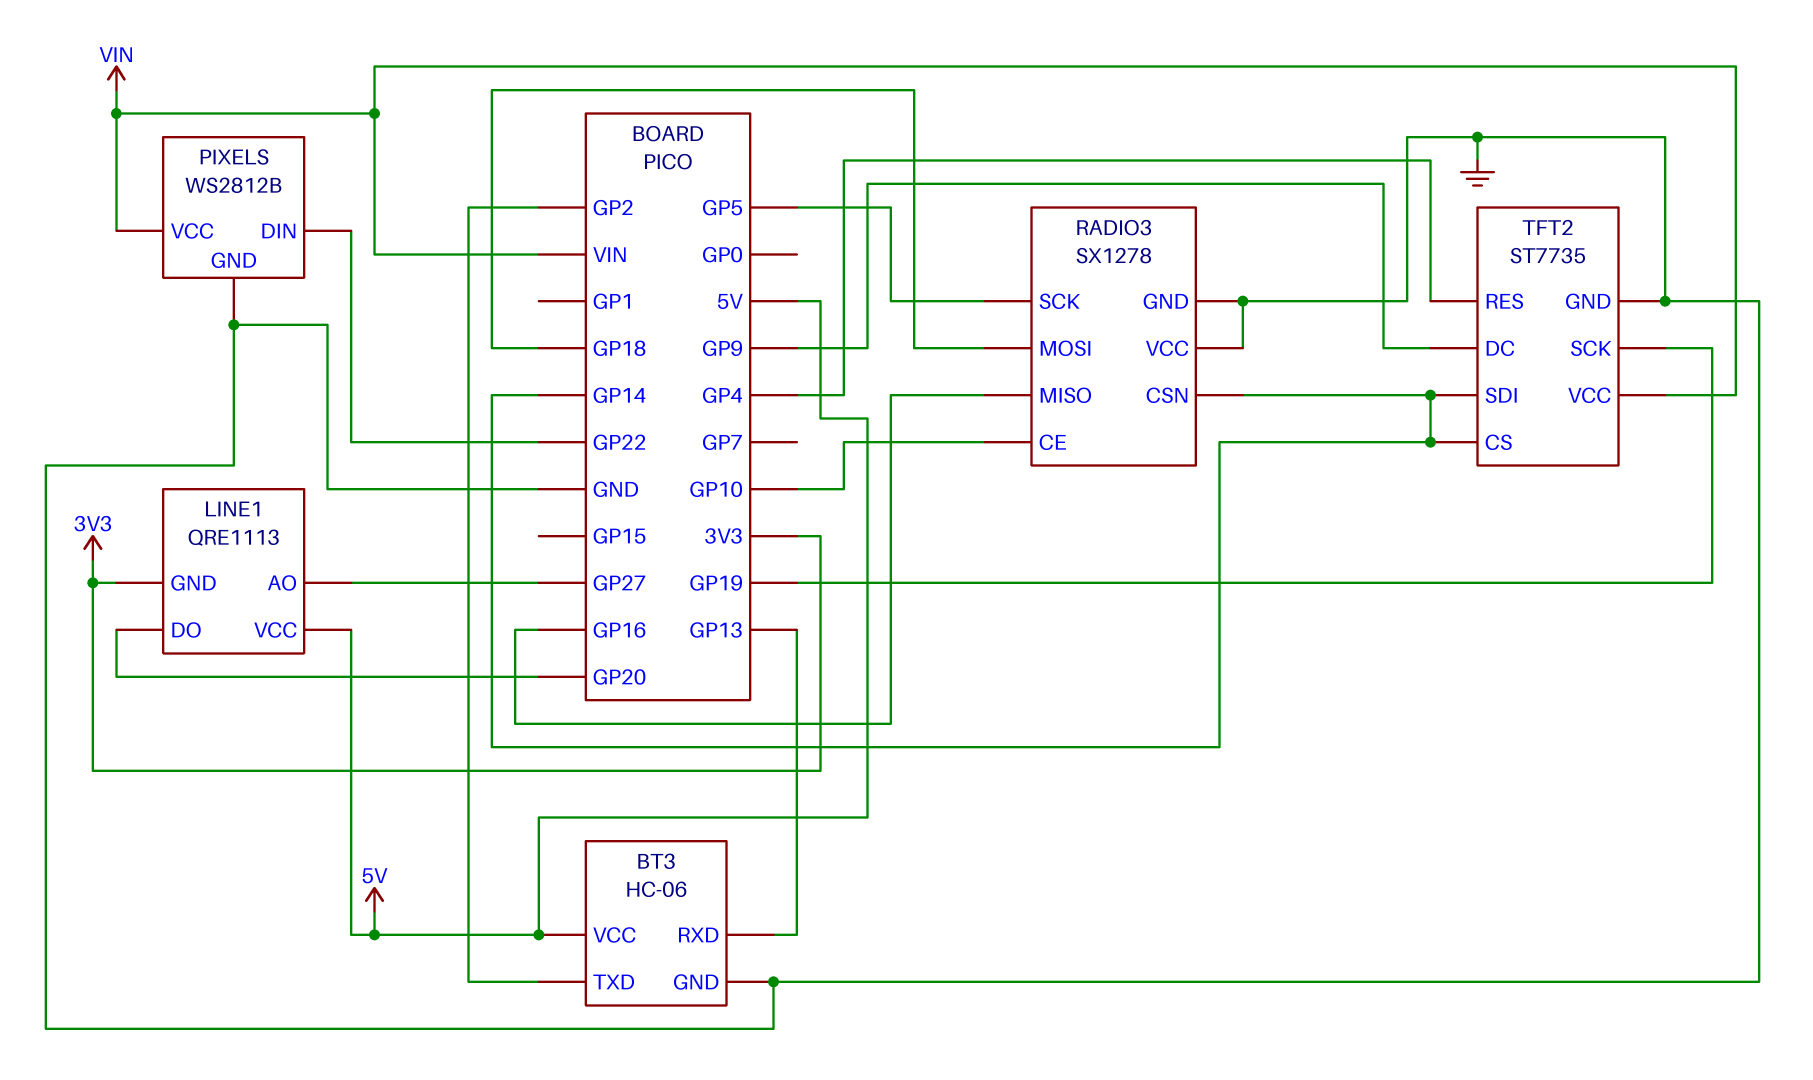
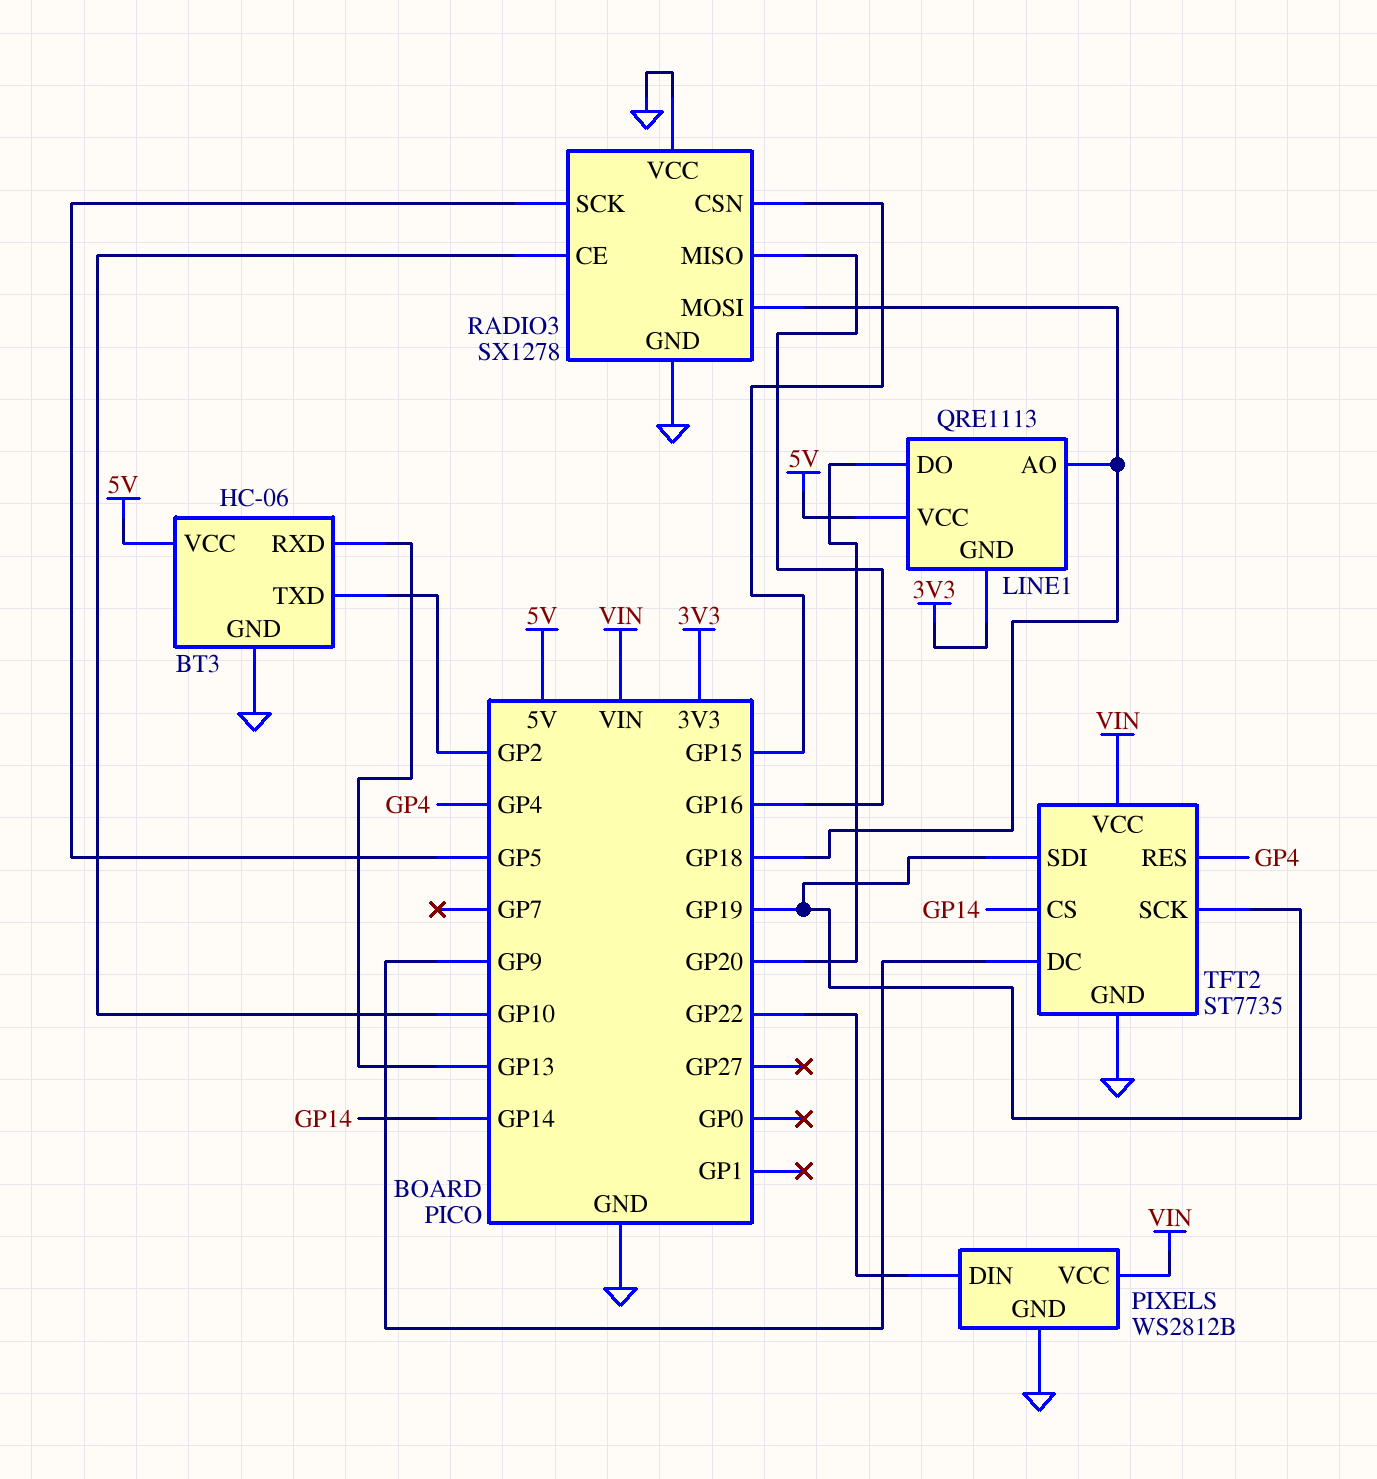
LINE1 pin AO: GP27 -> GP18
RADIO3 pin CSN: GP14 -> GP15
TFT2 pin SDI: GP14 -> GP19

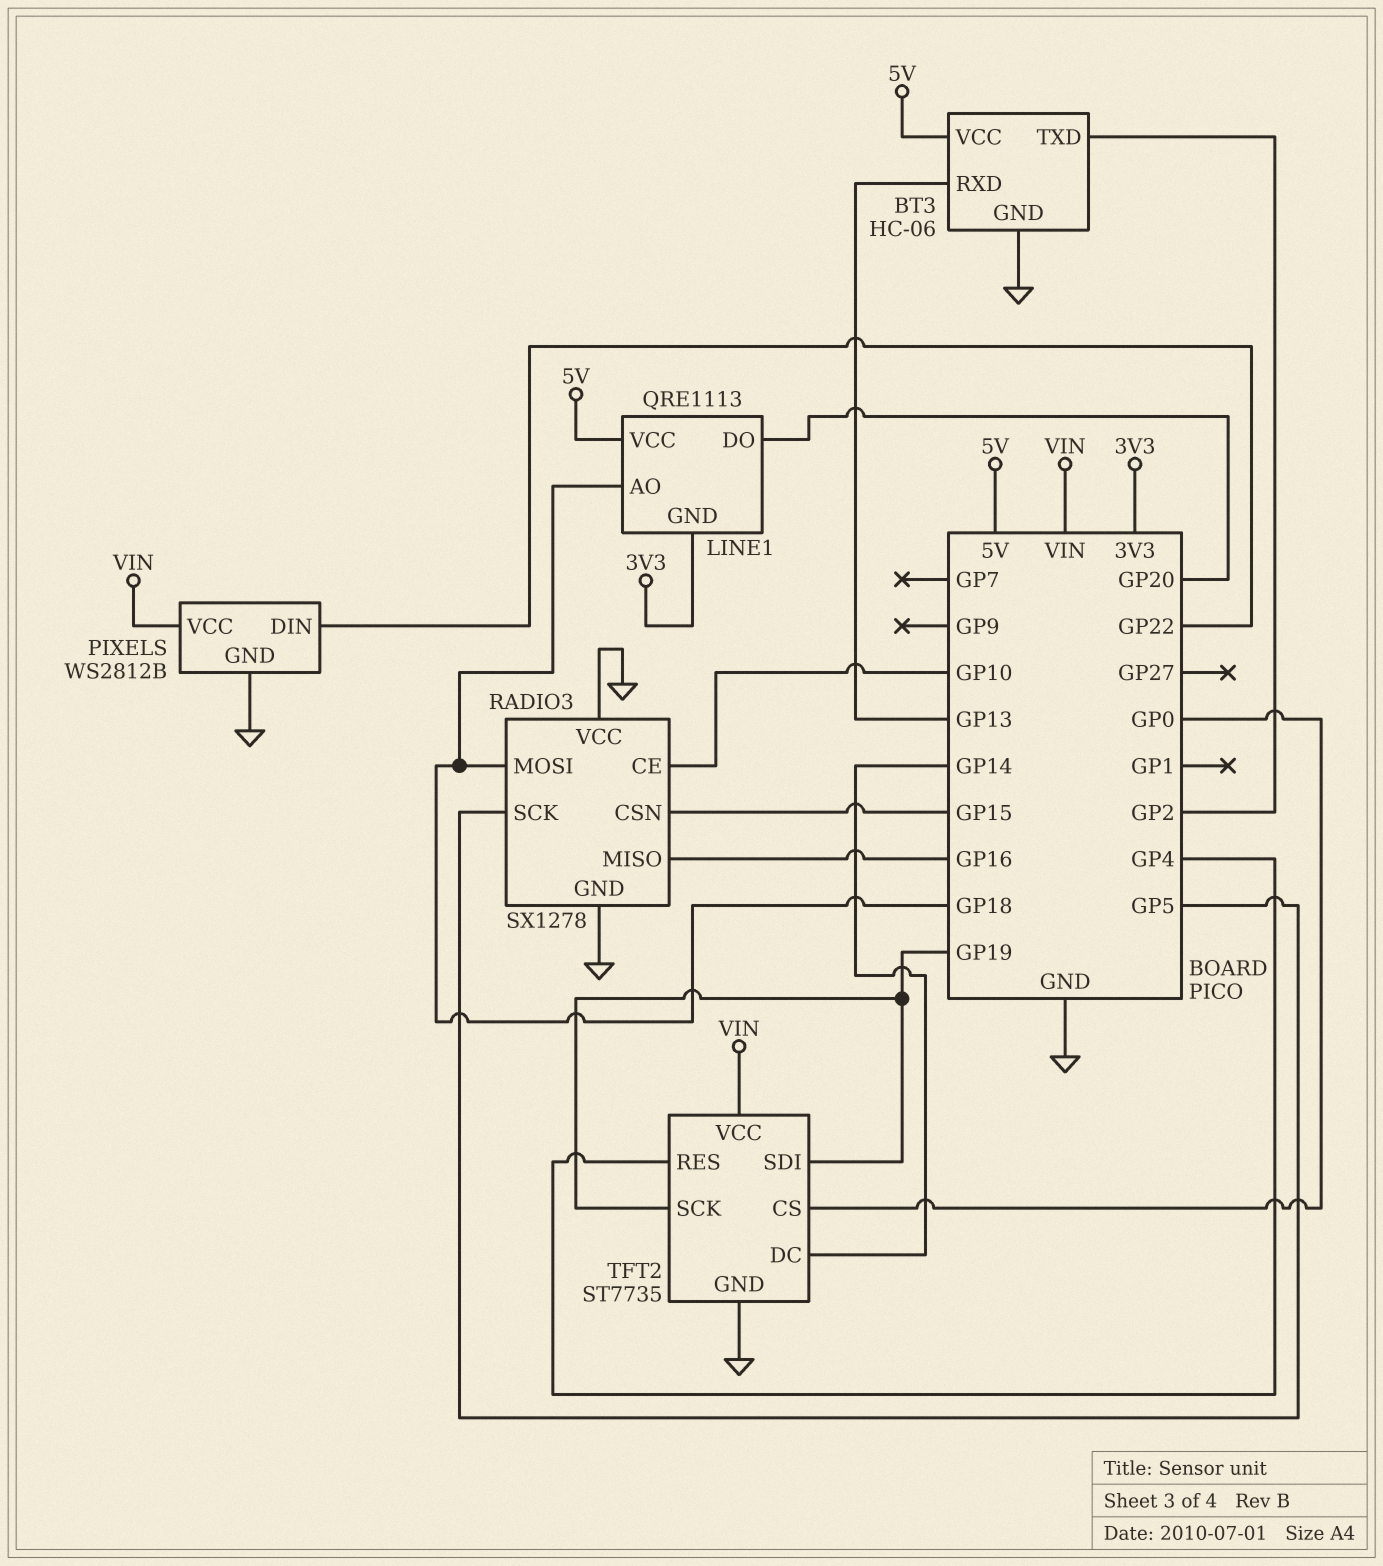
TFT2 pin CS: GP14 -> GP0
TFT2 pin DC: GP9 -> GP14

